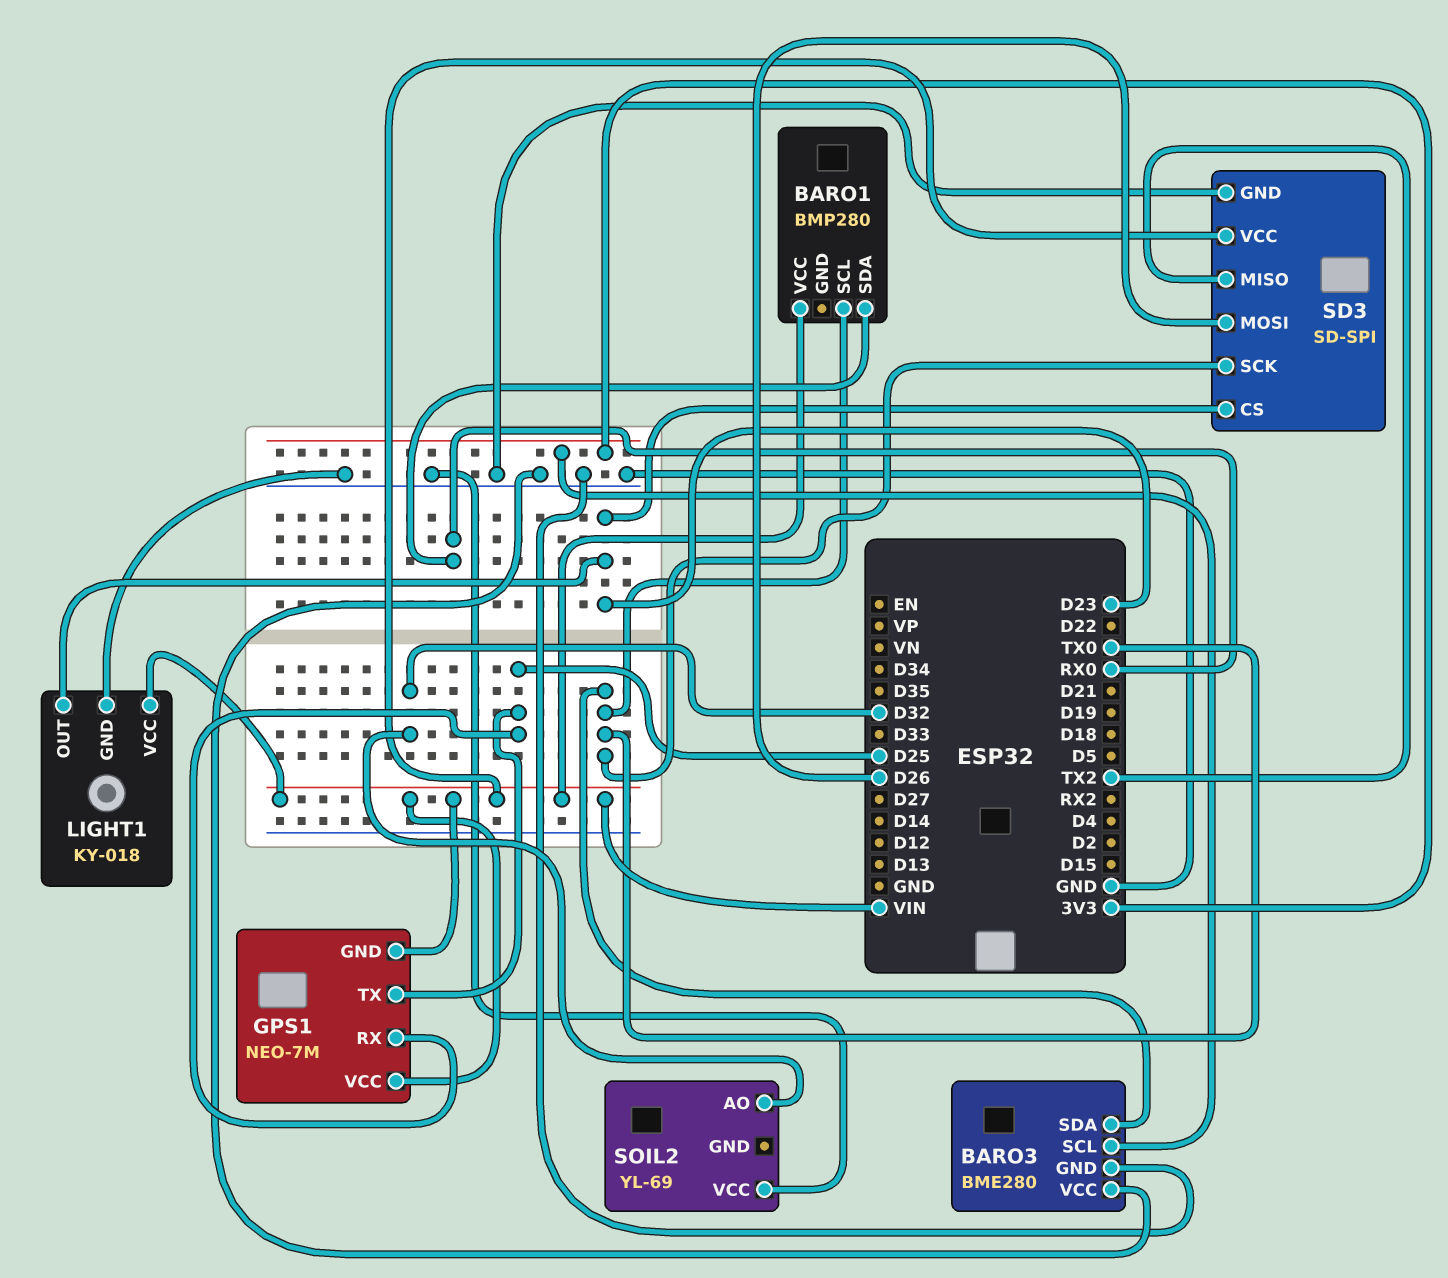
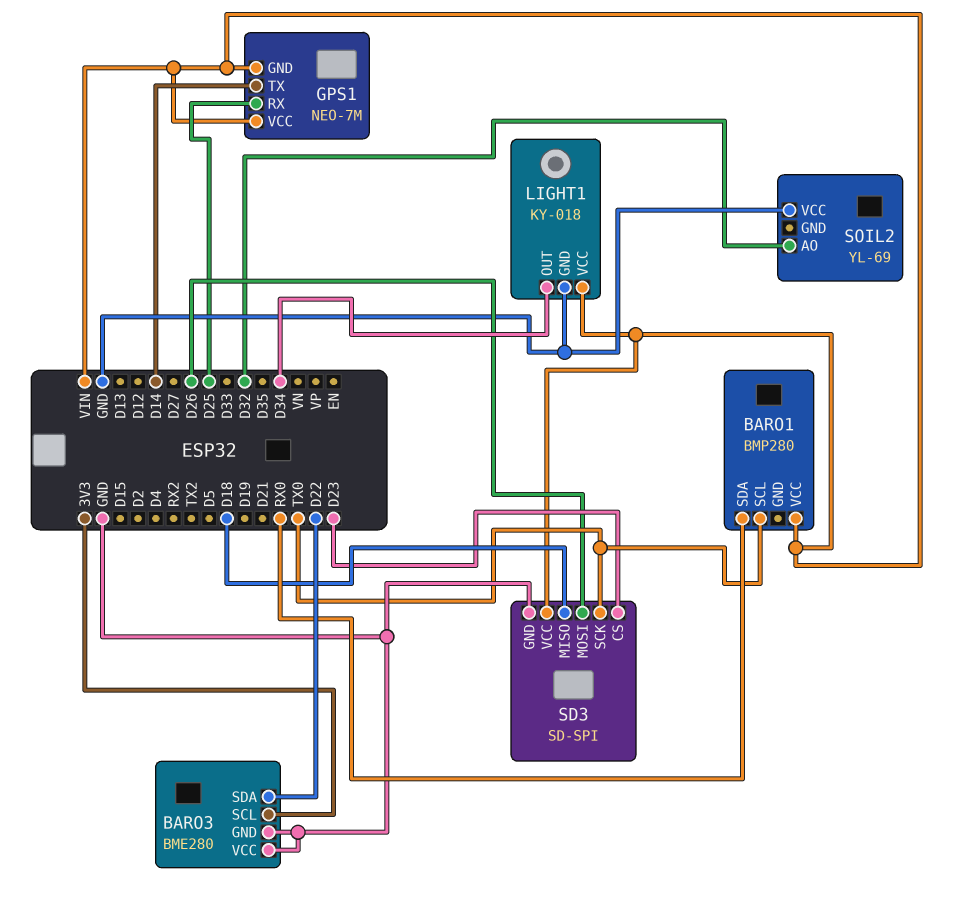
BARO3 pin SDA: TX0 -> D22
GPS1 pin TX: D25 -> D14
LIGHT1 pin OUT: D23 -> D34
SD3 pin MISO: TX2 -> D18

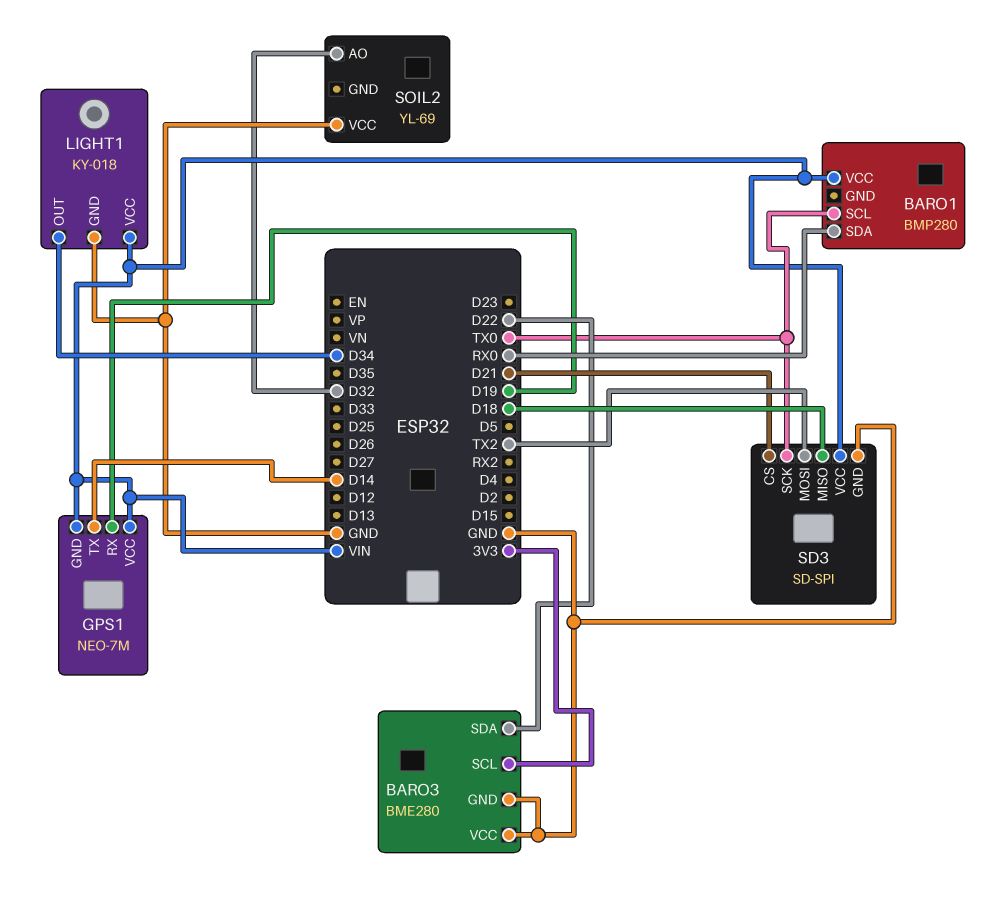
GPS1 pin RX: D25 -> D19
SD3 pin CS: D23 -> D21
SD3 pin MOSI: D26 -> TX2

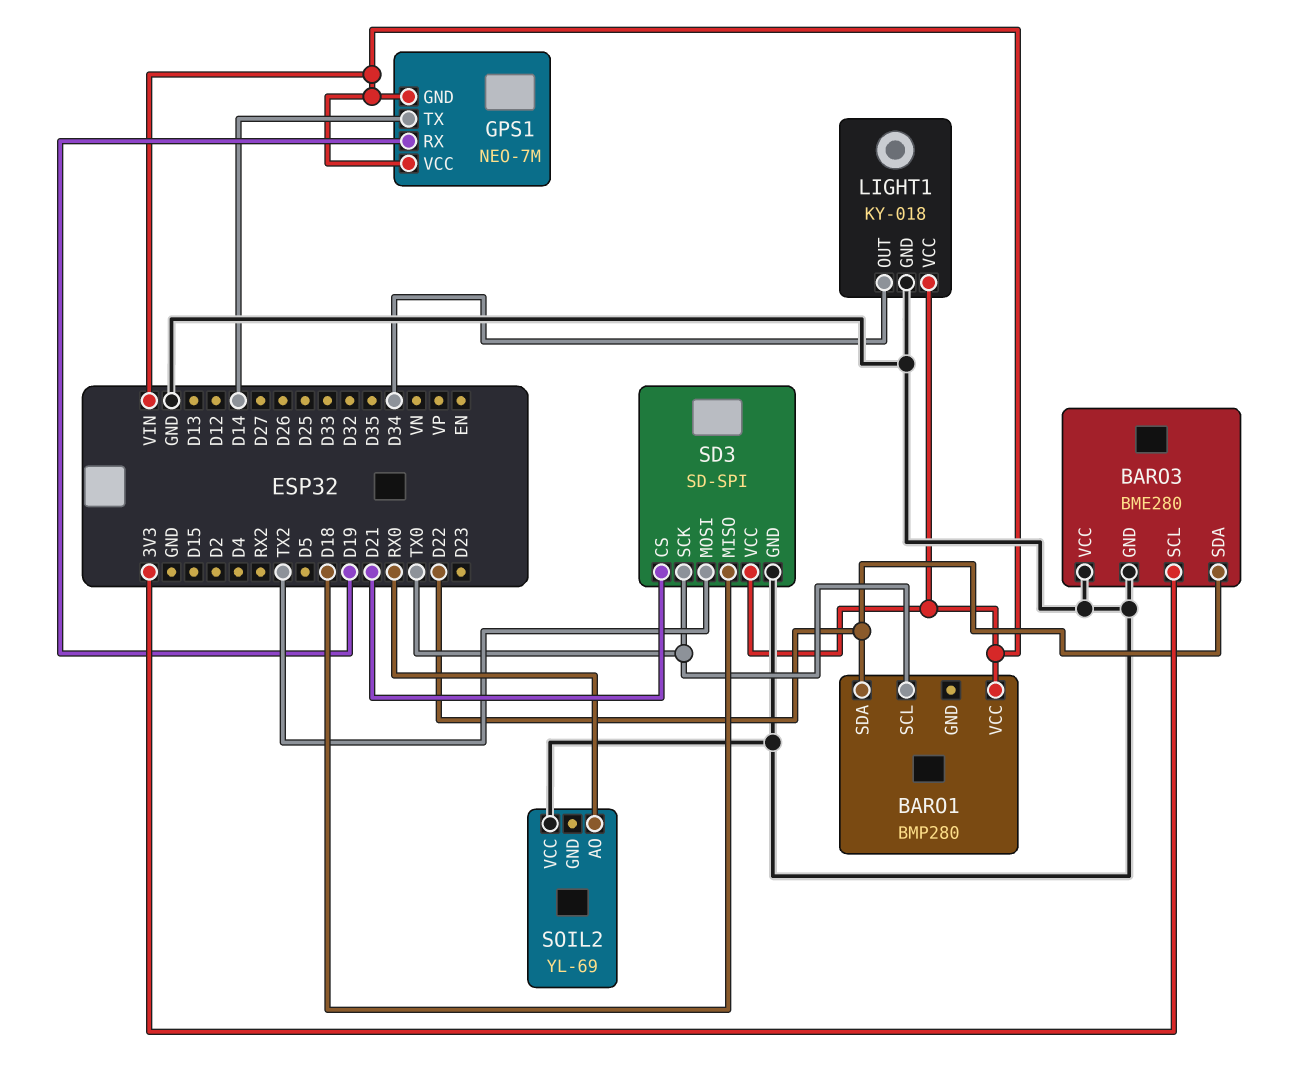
BARO1 pin SDA: RX0 -> D22
SOIL2 pin AO: D32 -> RX0

